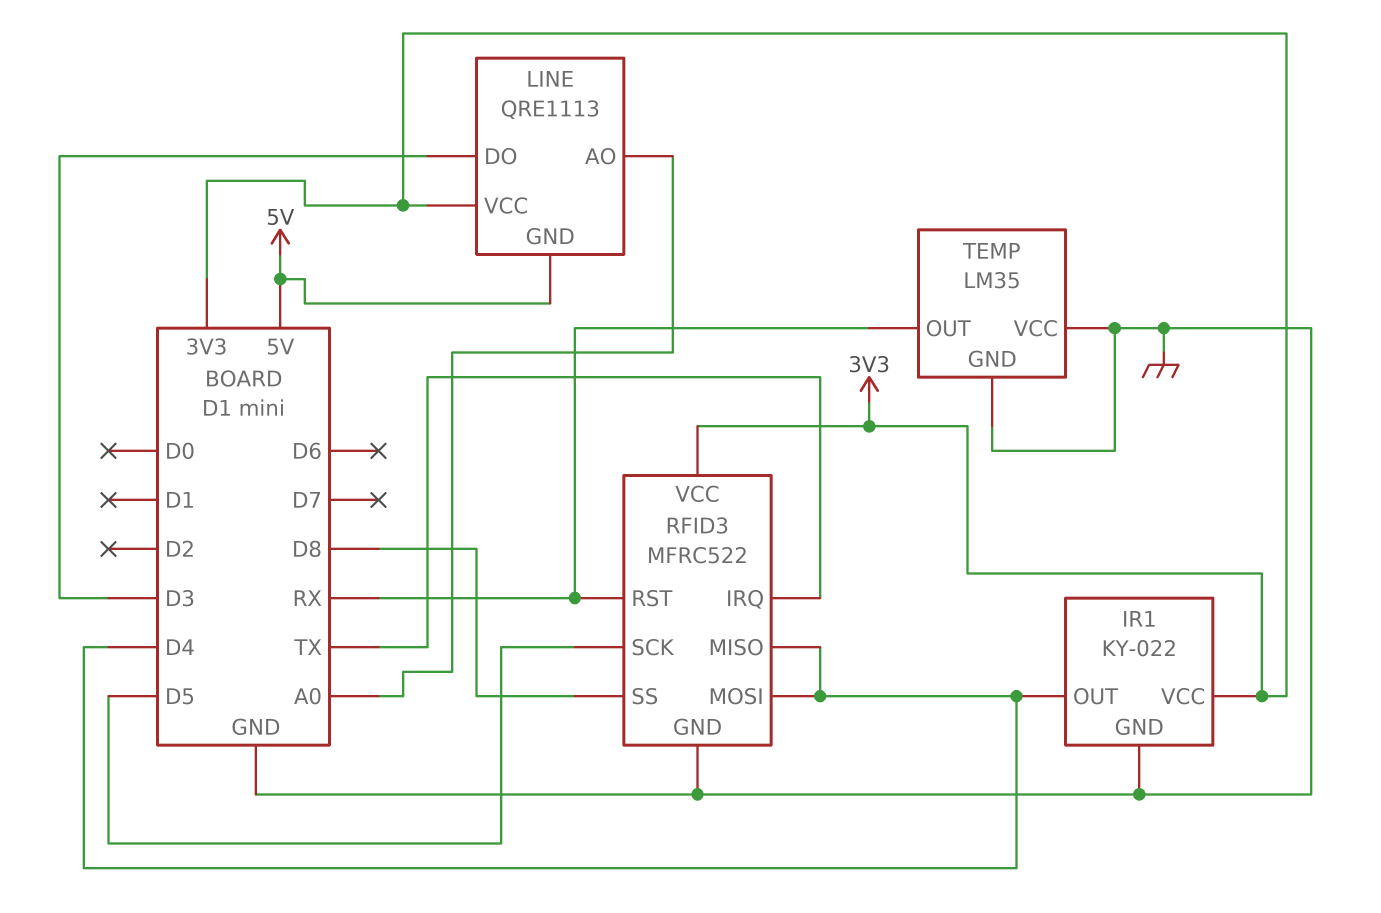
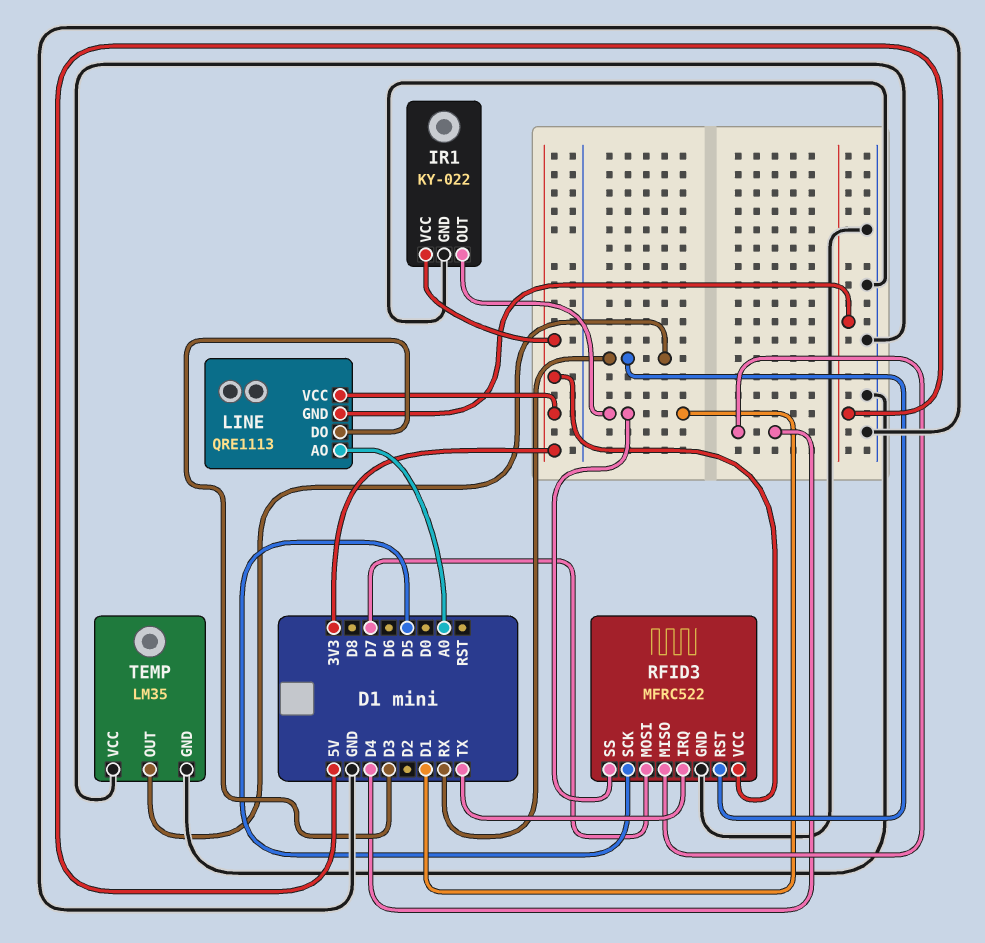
IR1 pin OUT: D4 -> D1
RFID3 pin MOSI: D4 -> D7
RFID3 pin SS: D8 -> D1

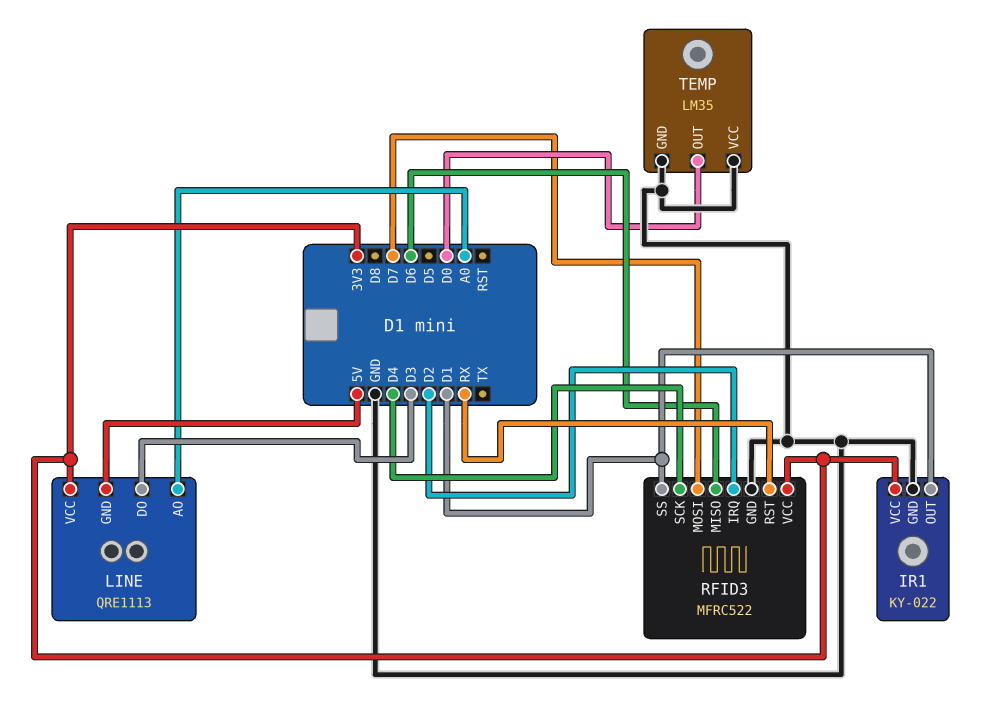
RFID3 pin IRQ: TX -> D2
RFID3 pin MISO: D4 -> D6
RFID3 pin SCK: D5 -> D4
TEMP pin OUT: RX -> D0

